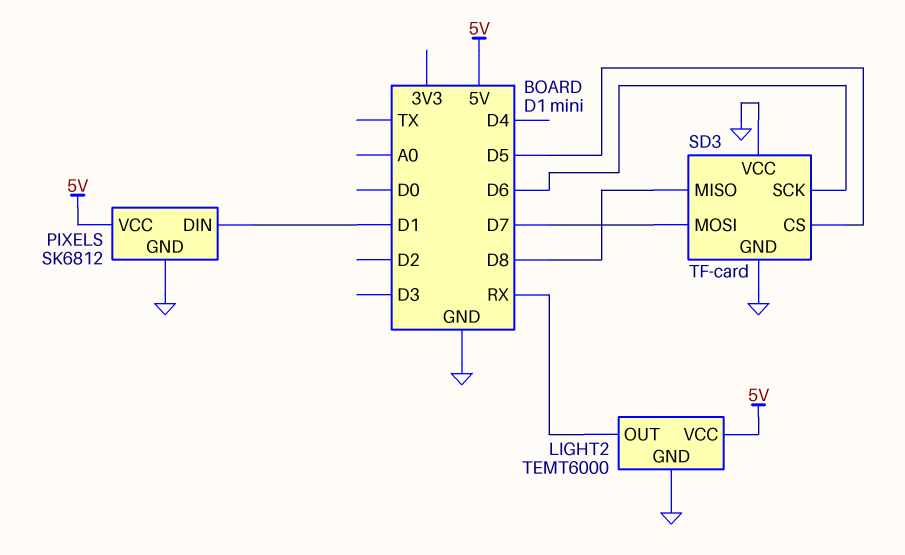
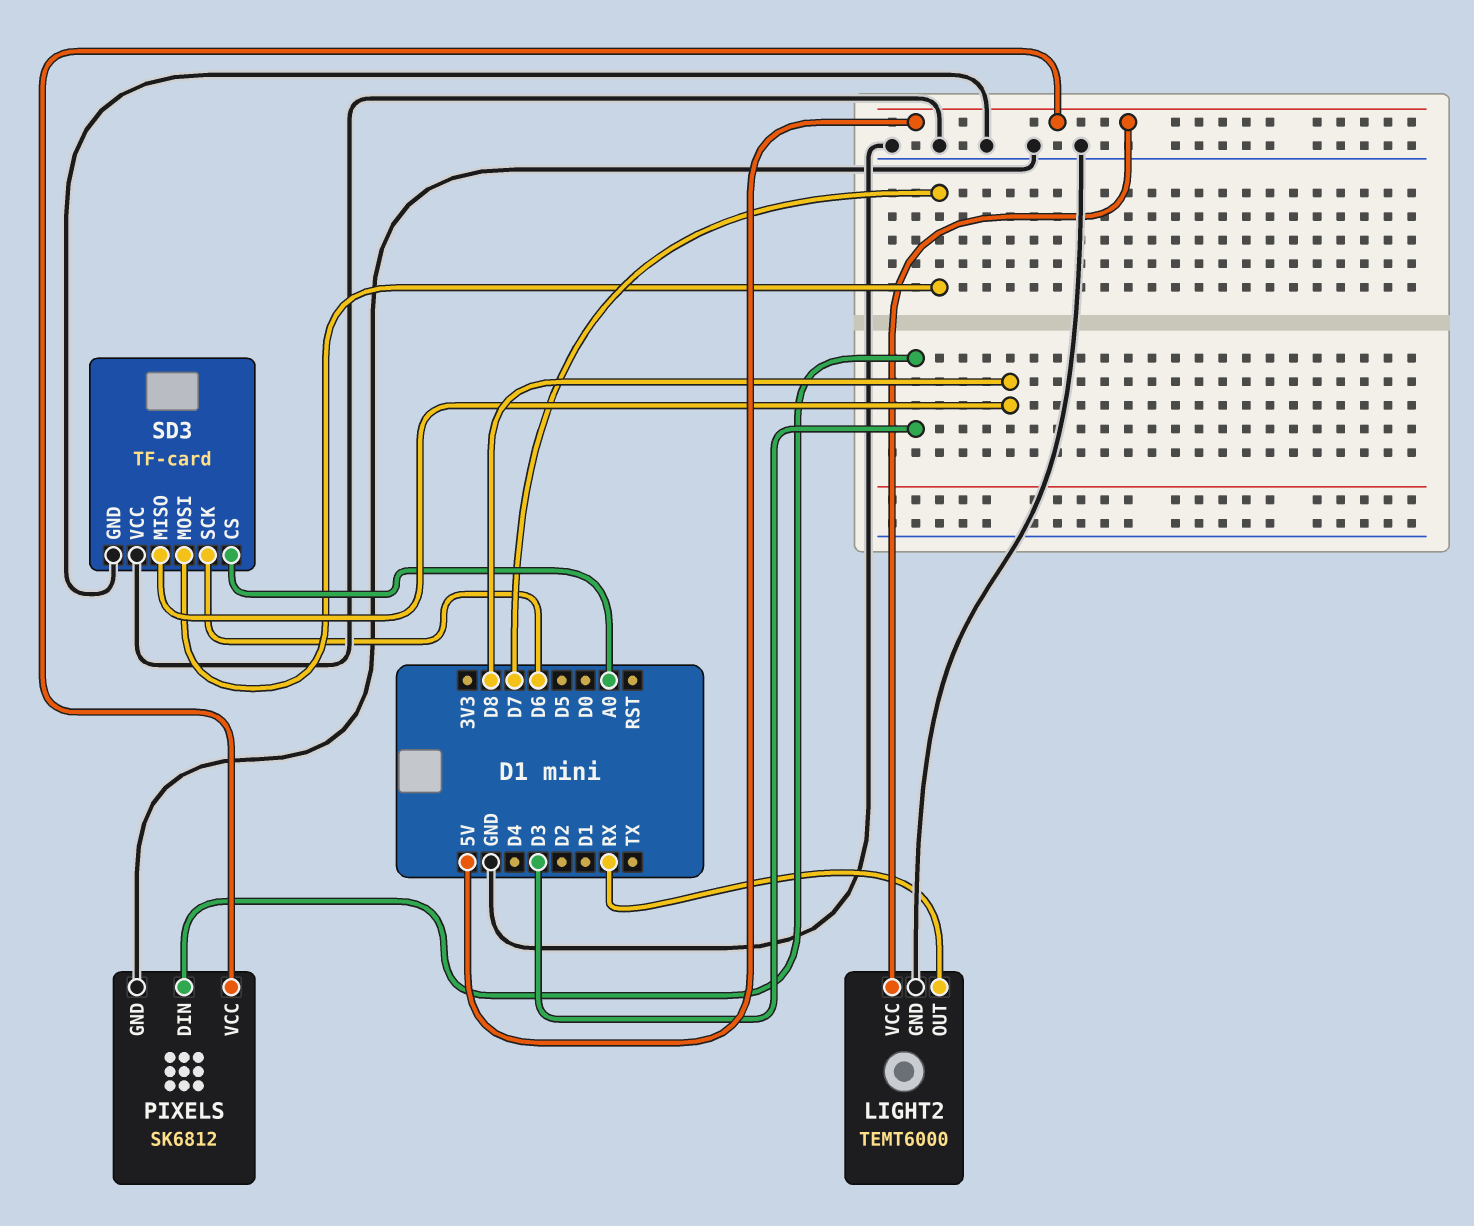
PIXELS pin DIN: D1 -> D3
SD3 pin CS: D5 -> A0

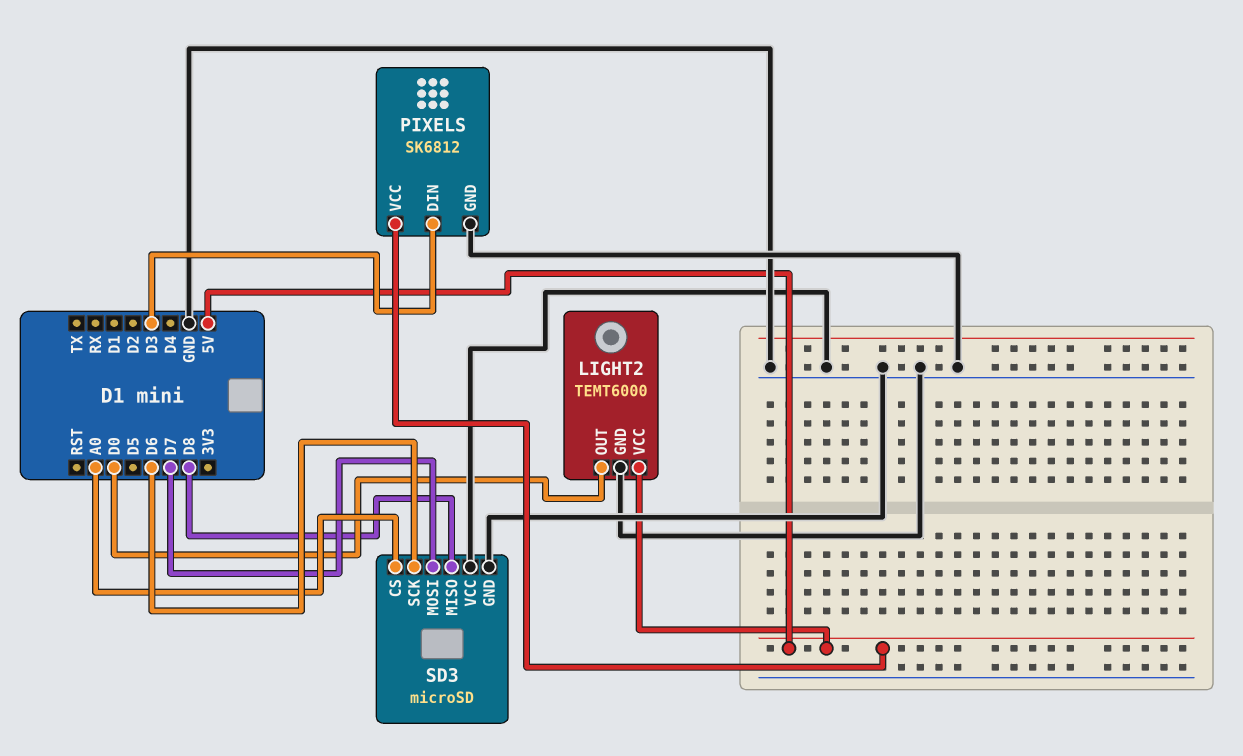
LIGHT2 pin OUT: RX -> D0
SD3: TF-card -> microSD

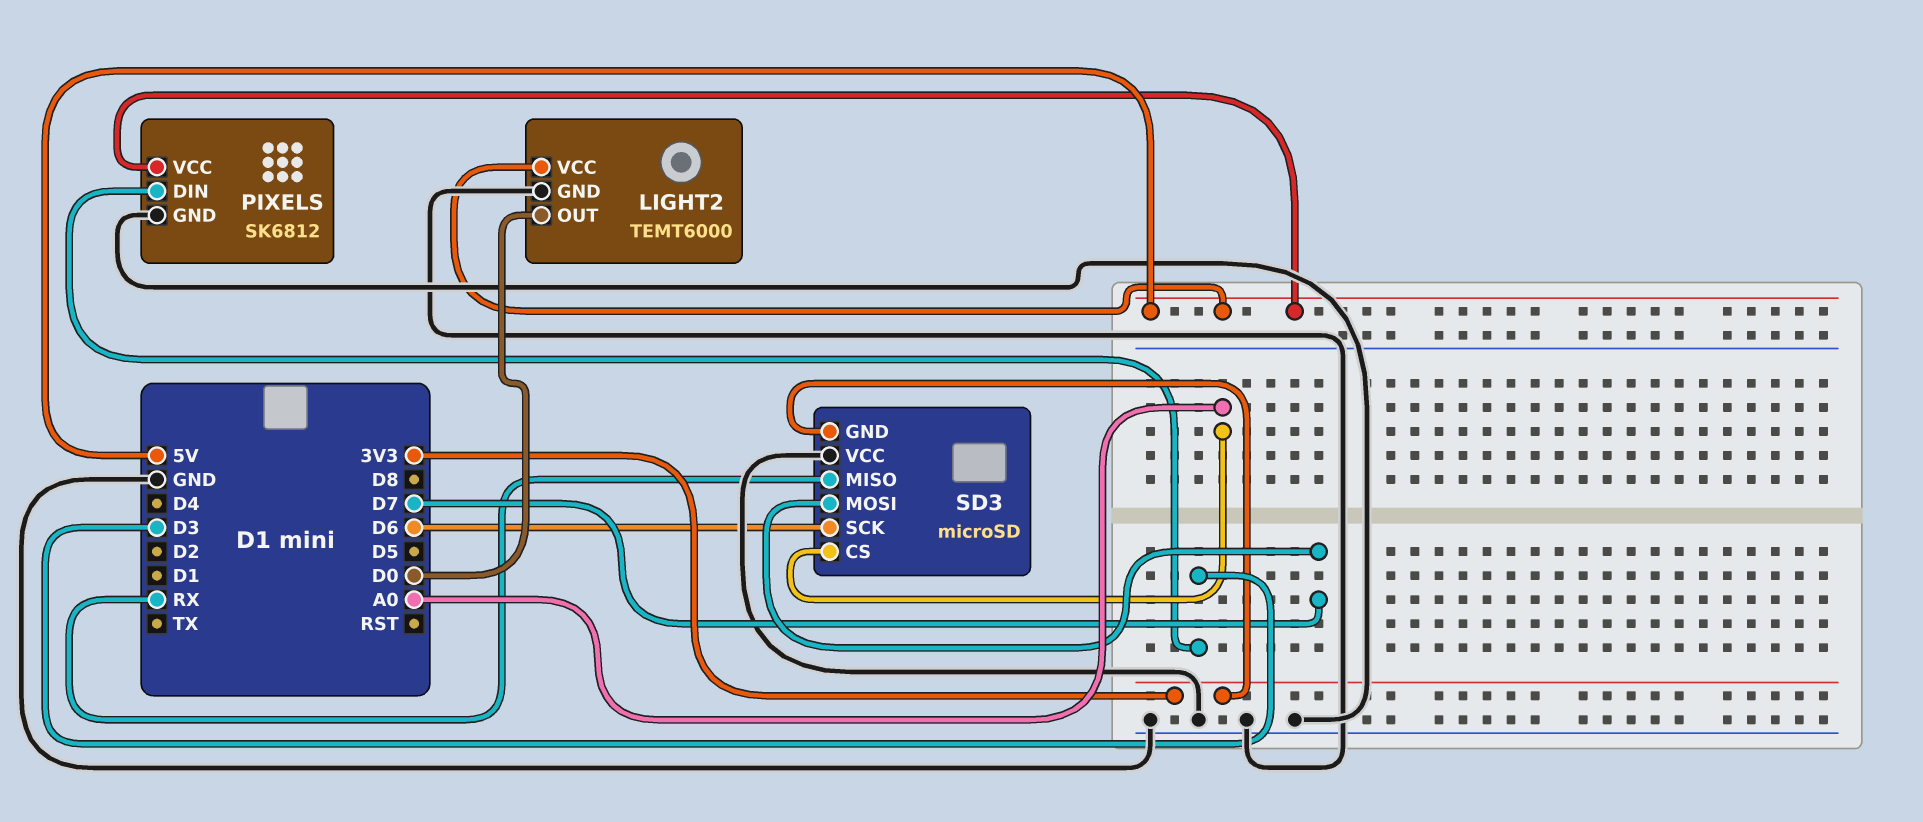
SD3 pin GND: GND -> 3V3
SD3 pin MISO: D8 -> RX

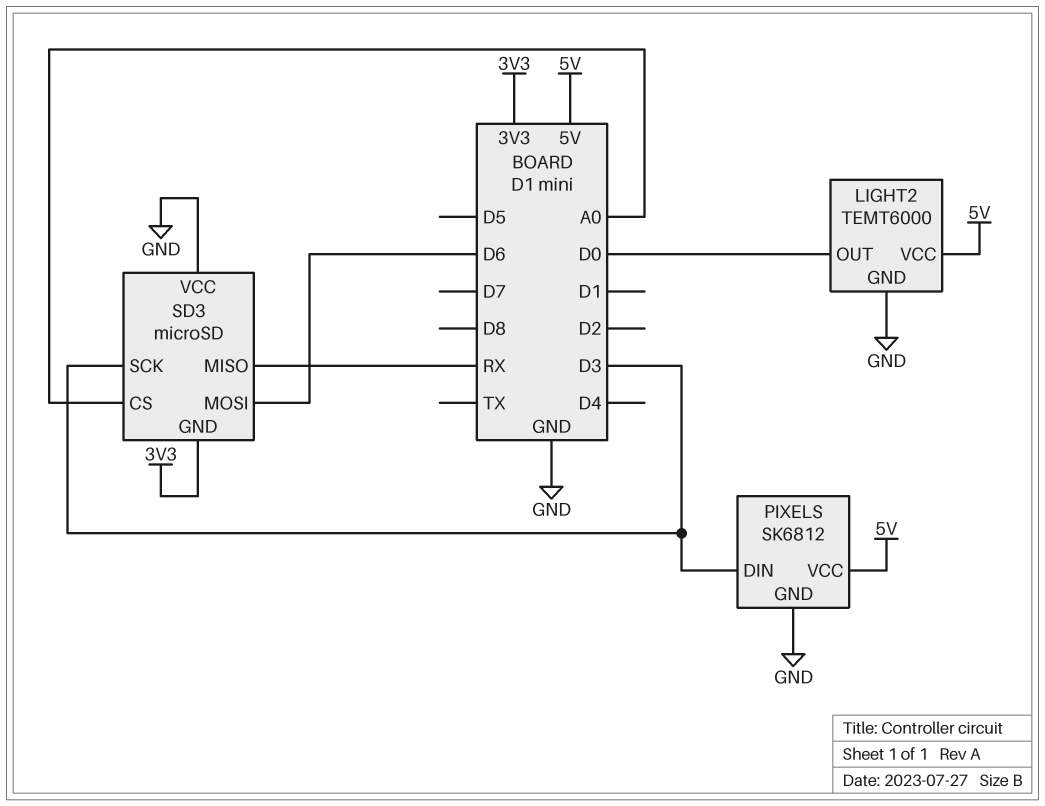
SD3 pin MOSI: D7 -> D6
SD3 pin SCK: D6 -> D3

